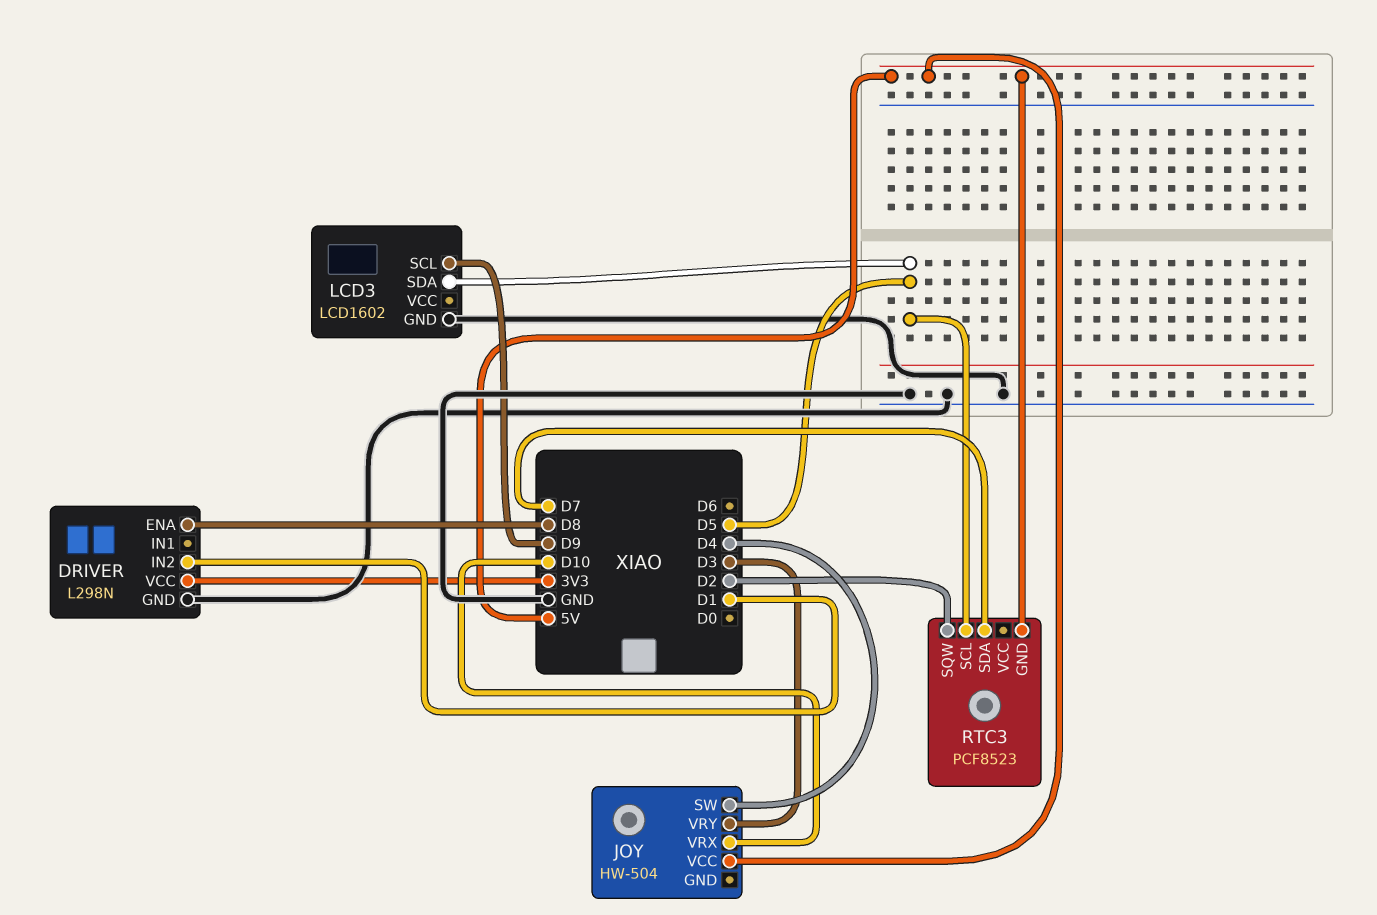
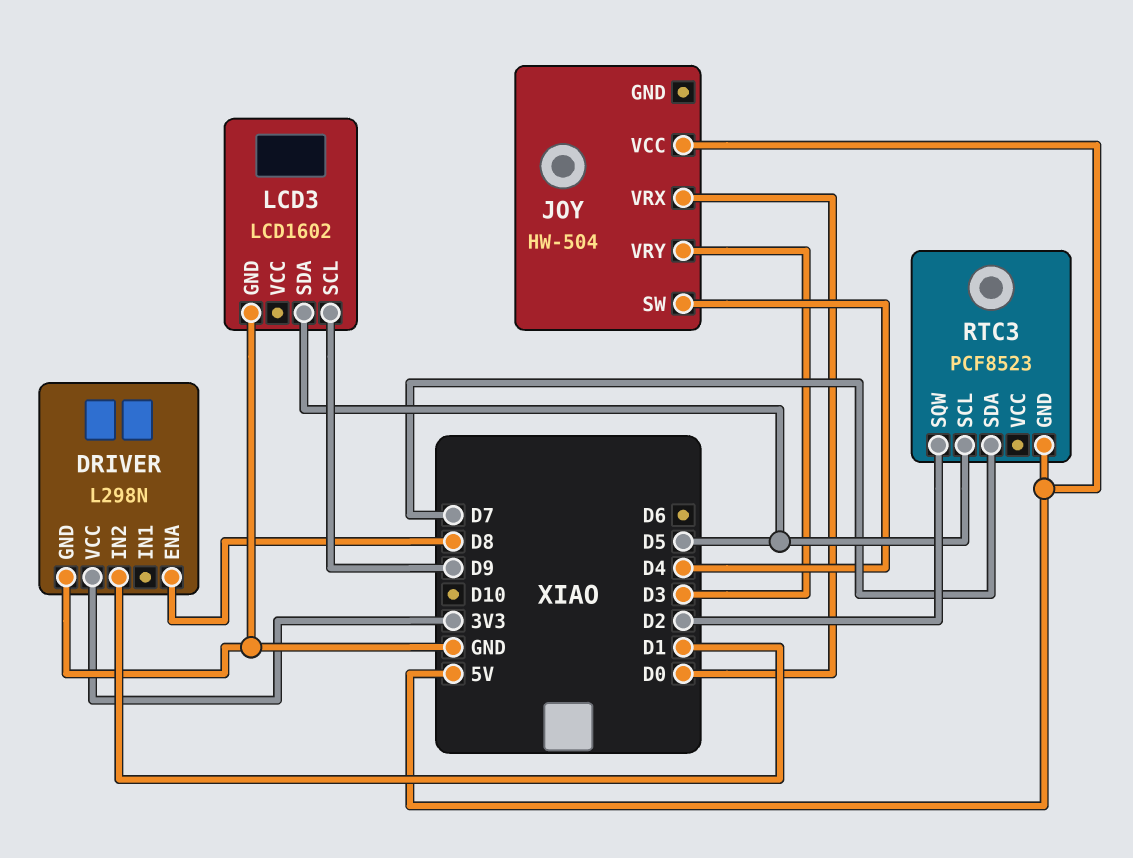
JOY pin VRX: D10 -> D0

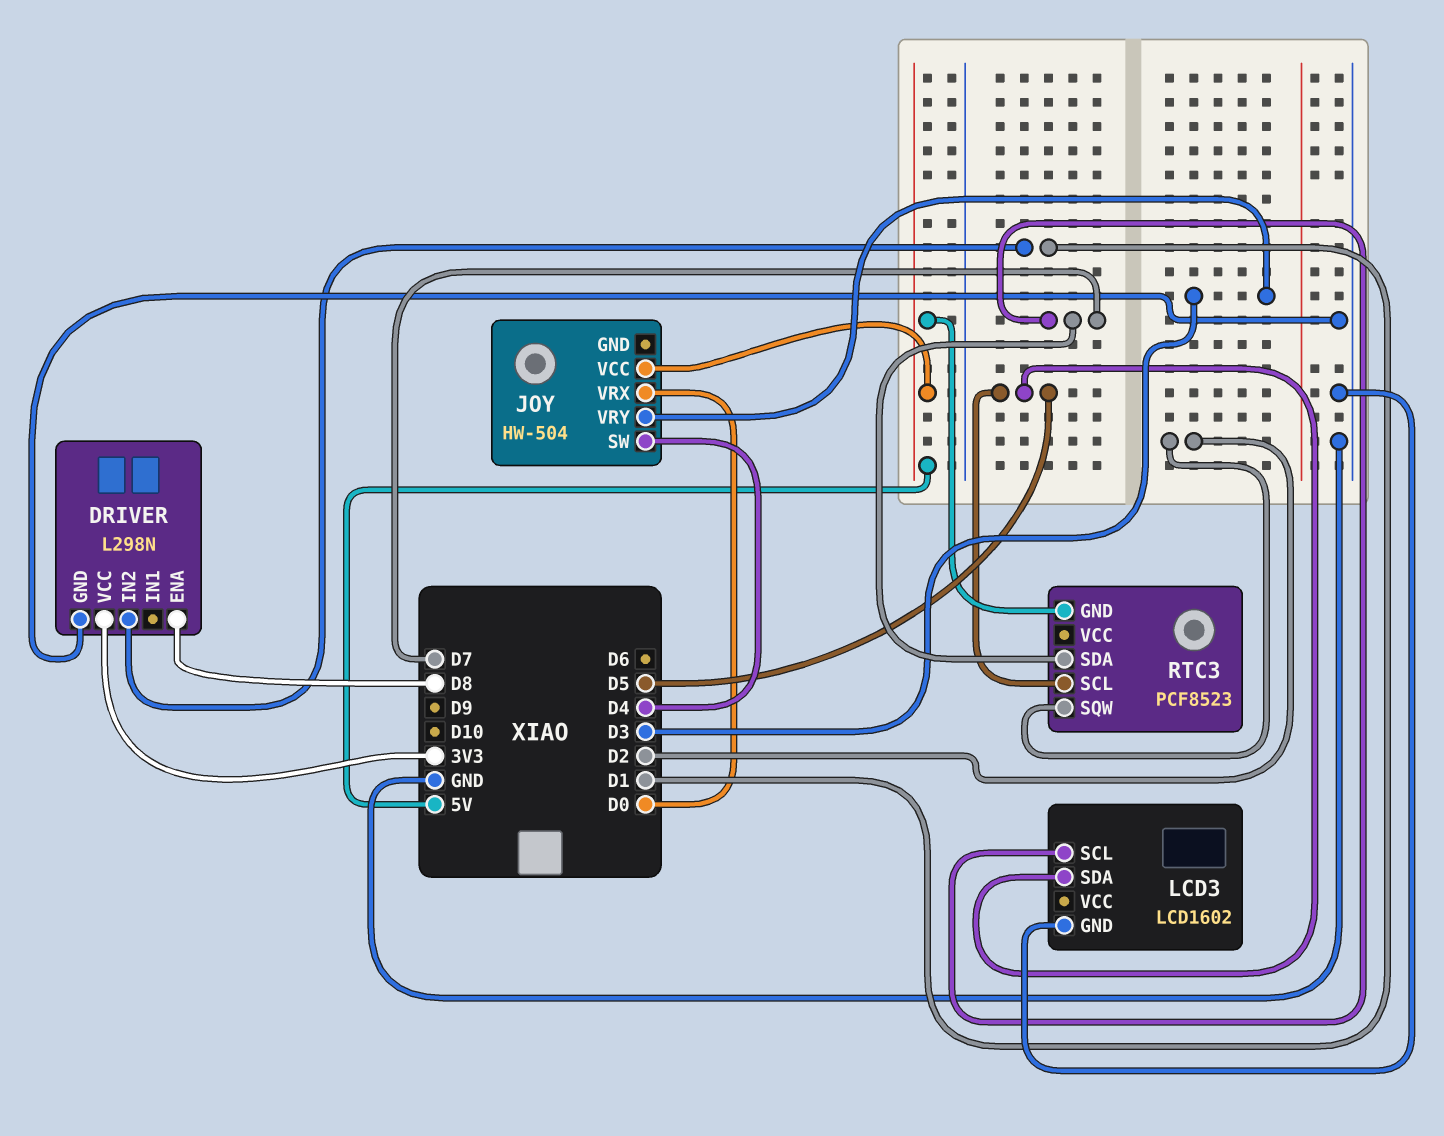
LCD3 pin SCL: D9 -> D7

